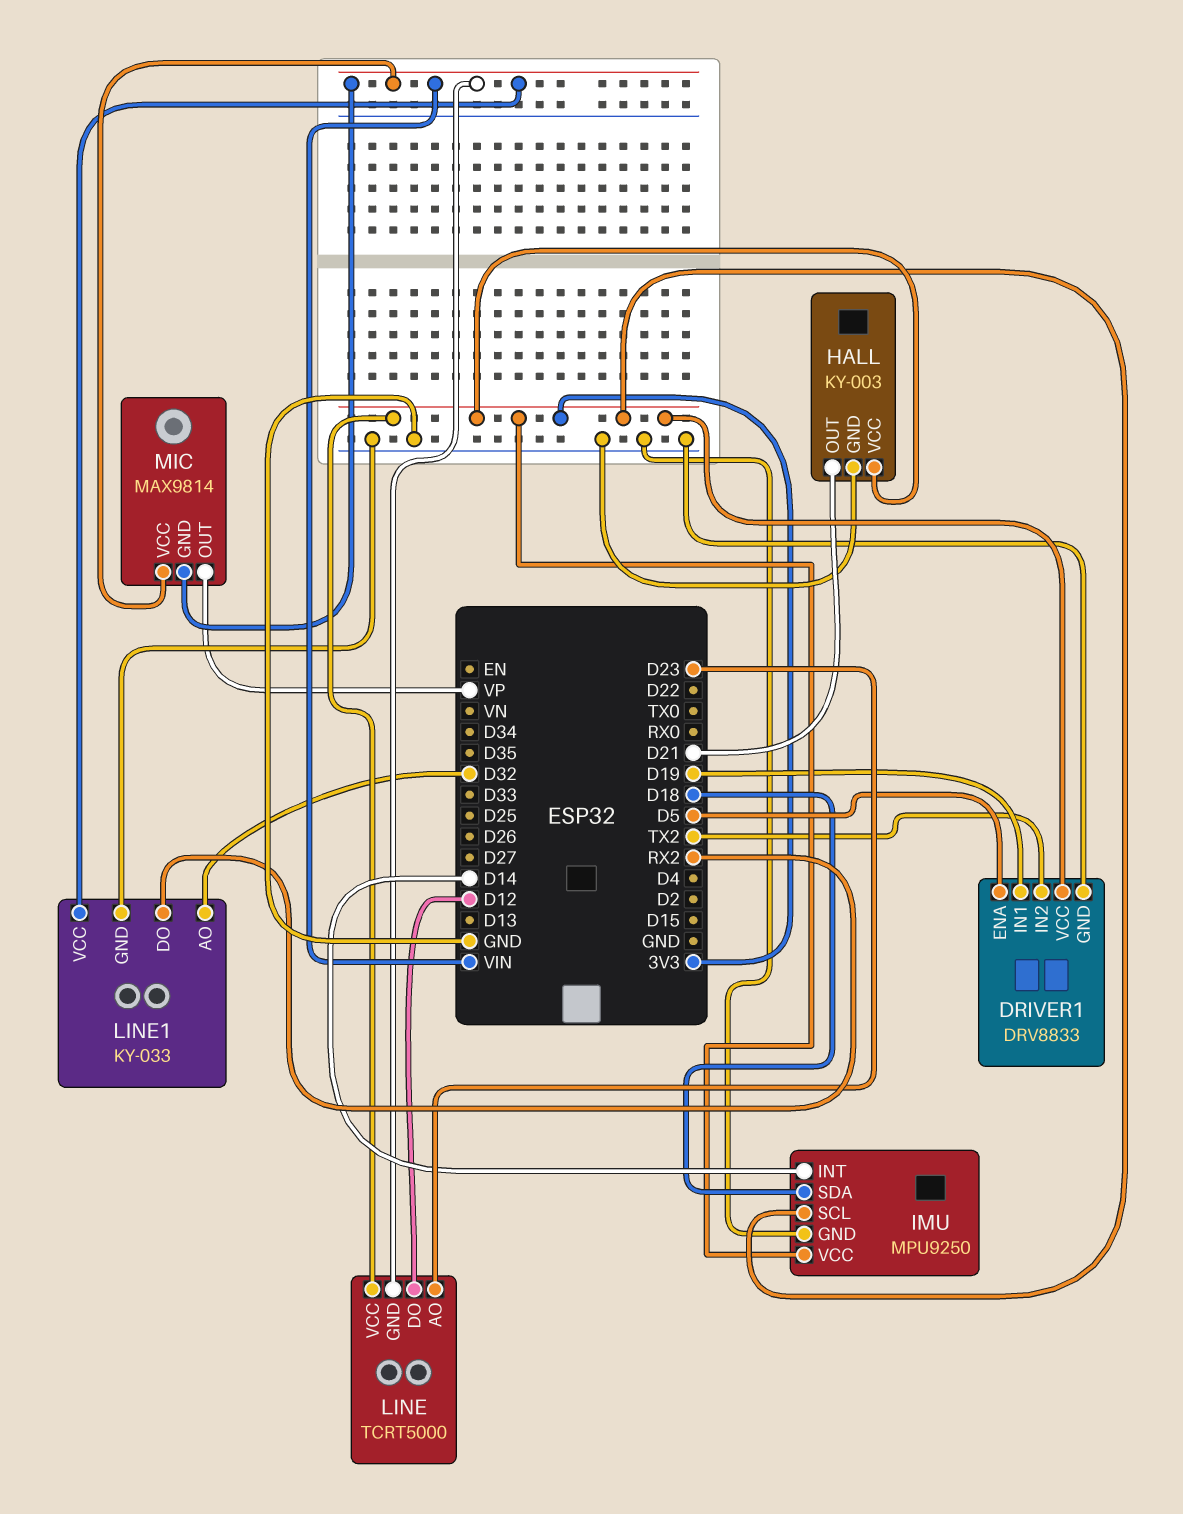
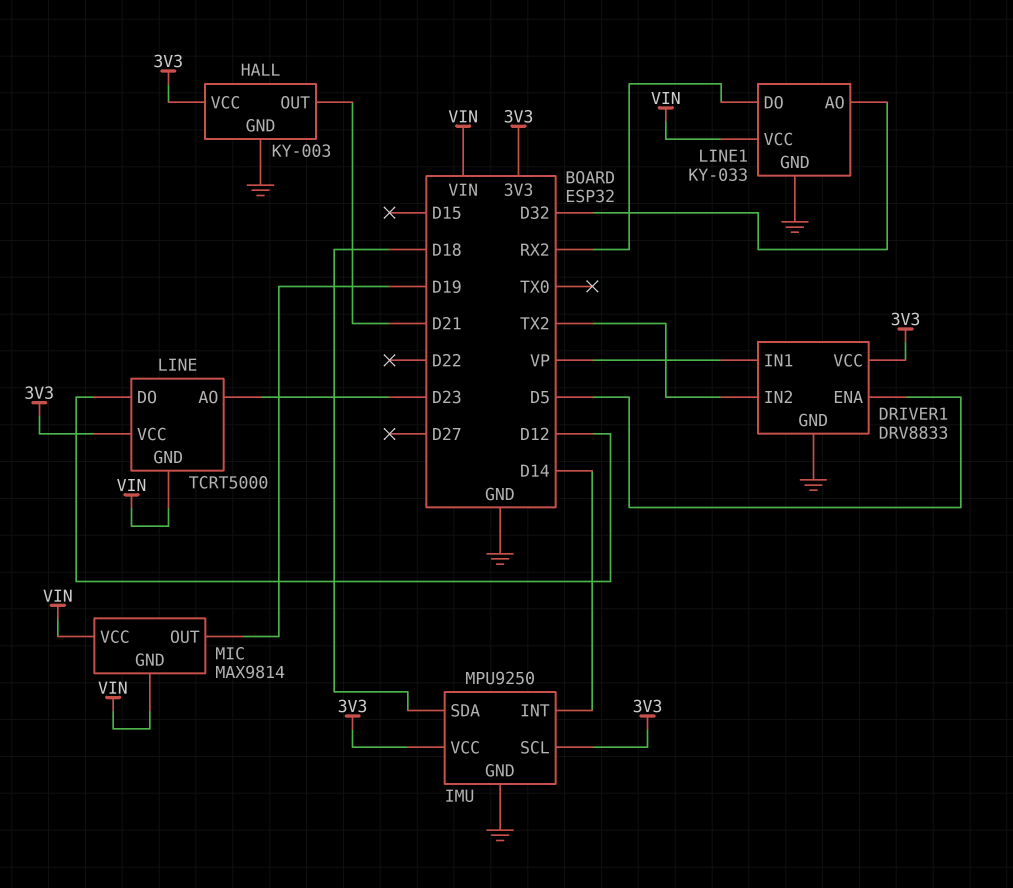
DRIVER1 pin IN1: D19 -> VP
MIC pin OUT: VP -> D19

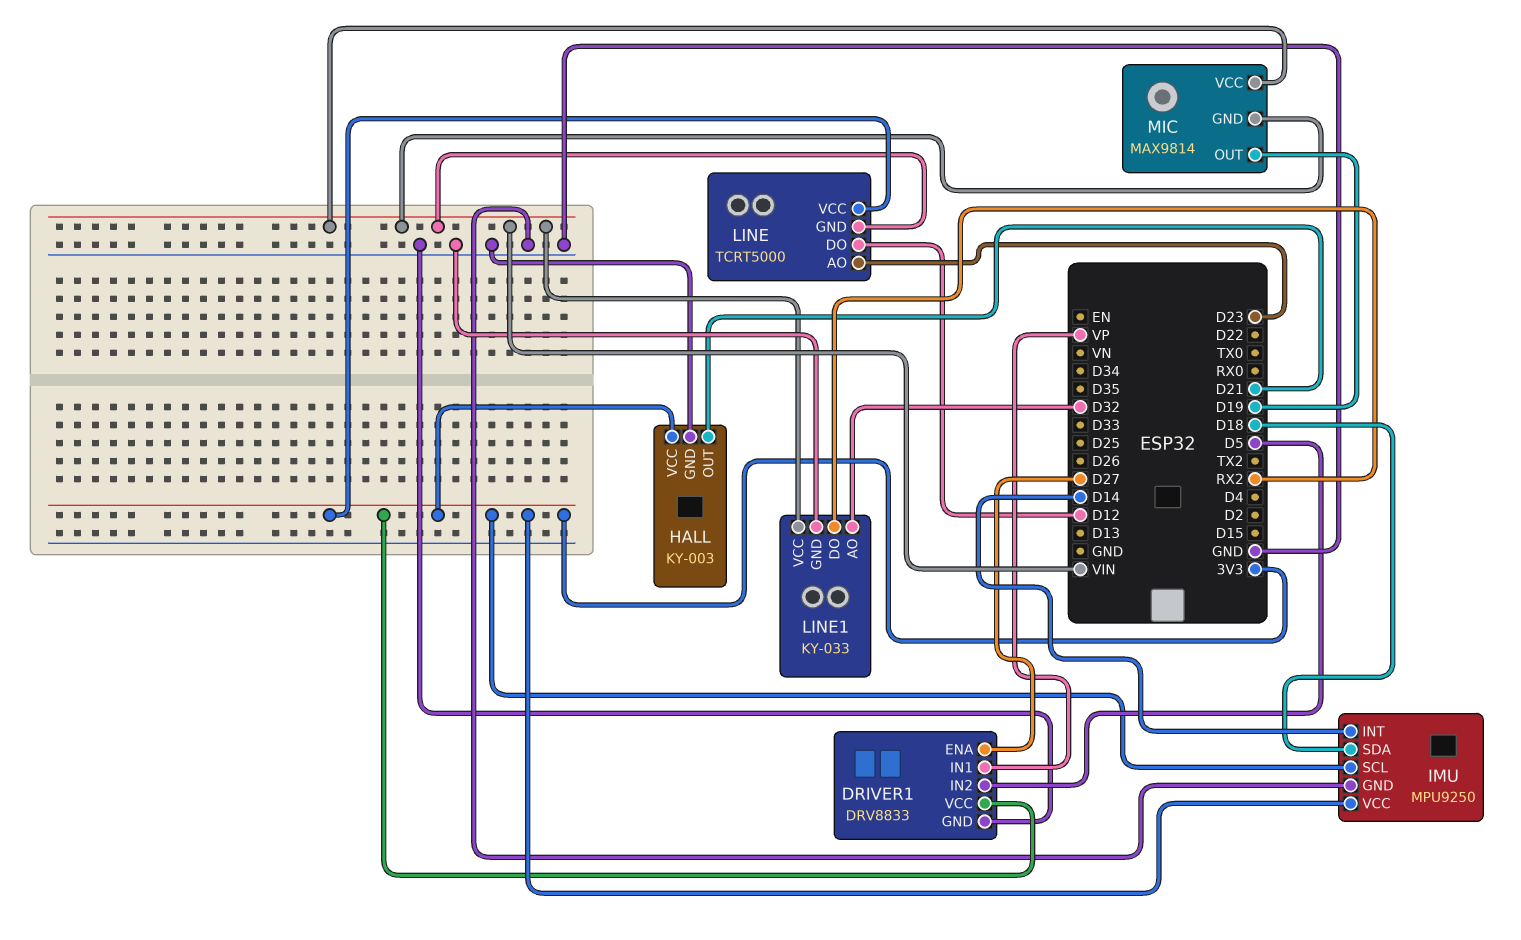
DRIVER1 pin ENA: D5 -> D27
DRIVER1 pin IN2: TX2 -> D5

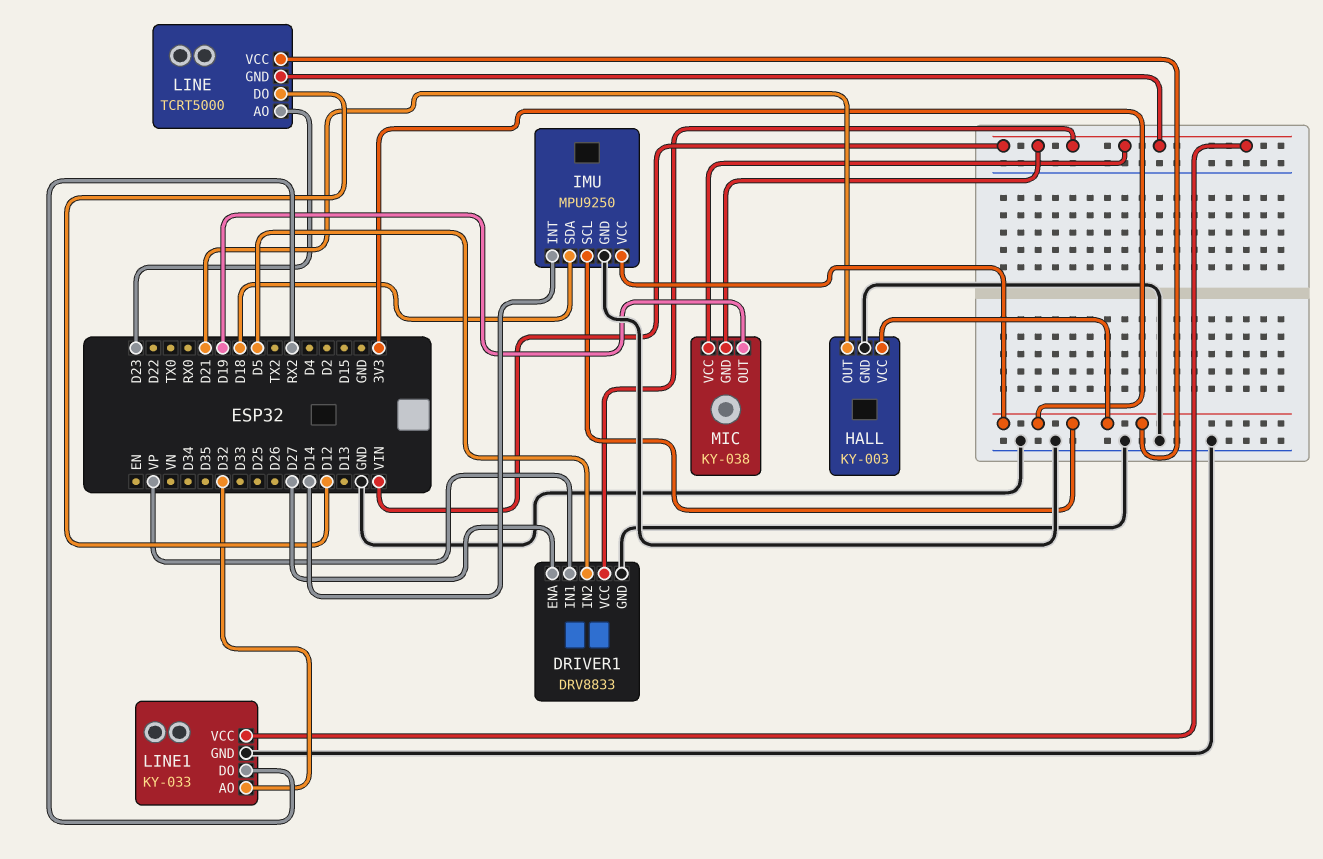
DRIVER1 pin VCC: 3V3 -> VIN
MIC: MAX9814 -> KY-038

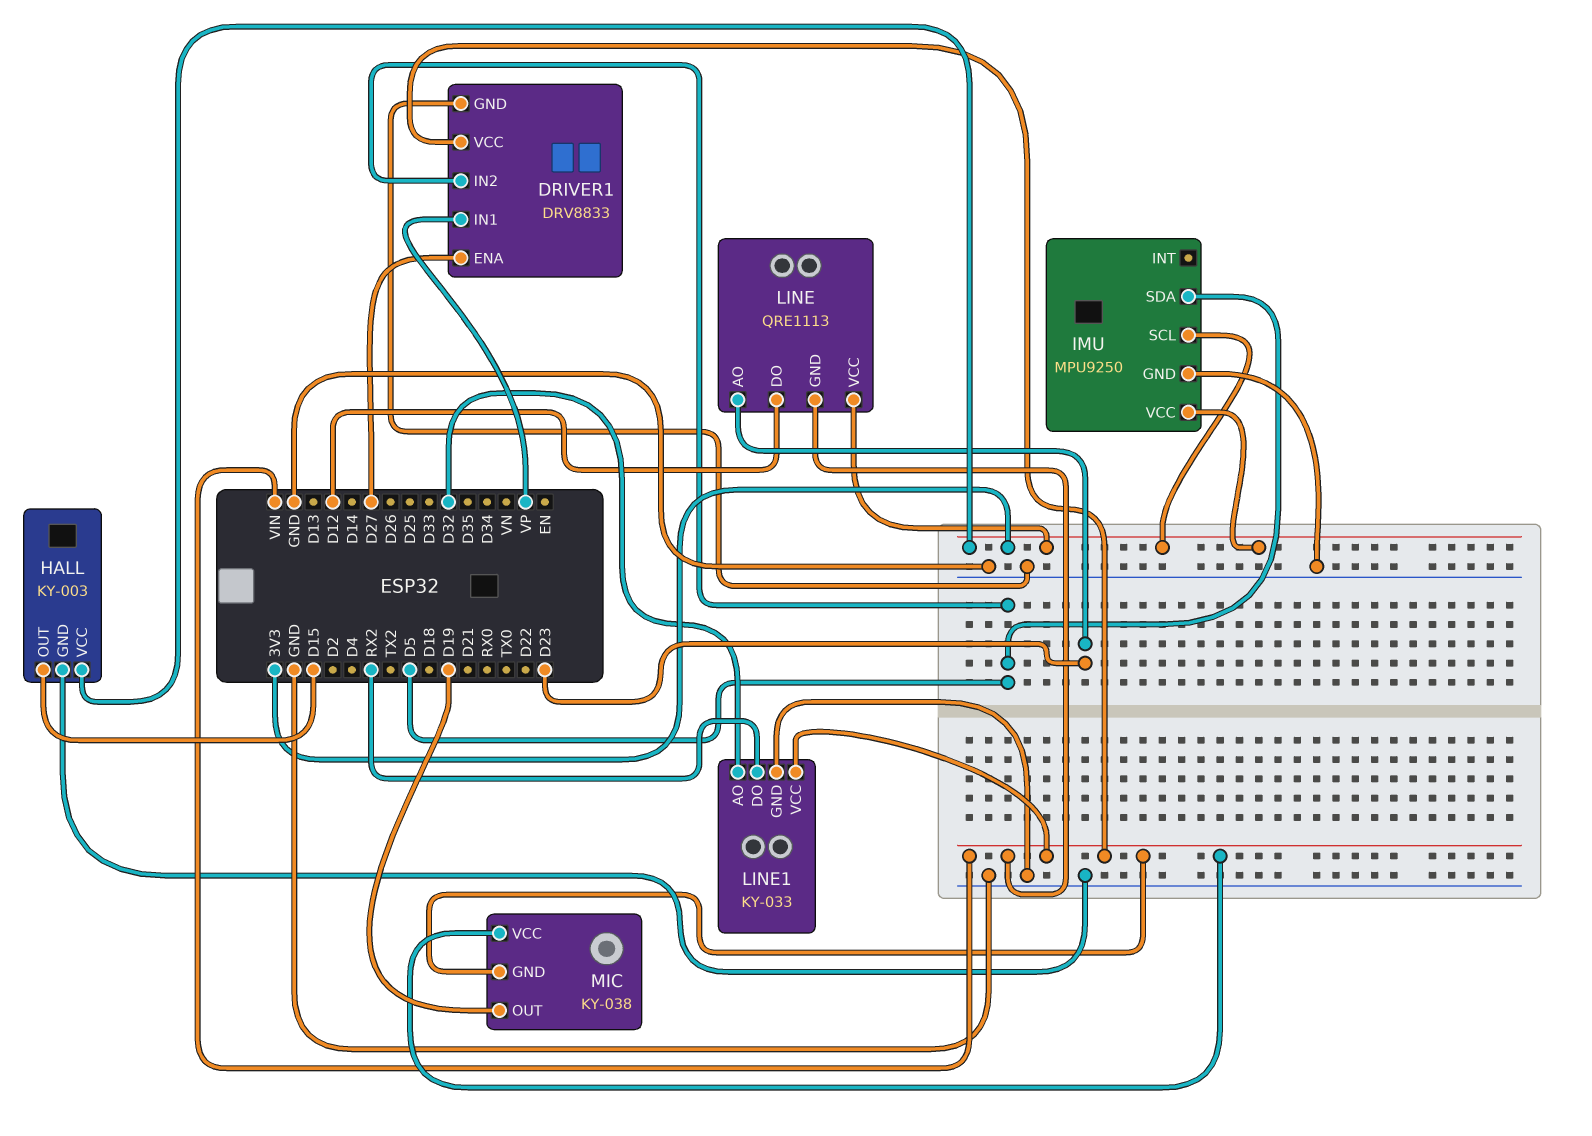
HALL pin OUT: D21 -> D15
IMU pin INT: D14 -> none
IMU pin SDA: D18 -> D5
LINE: TCRT5000 -> QRE1113

